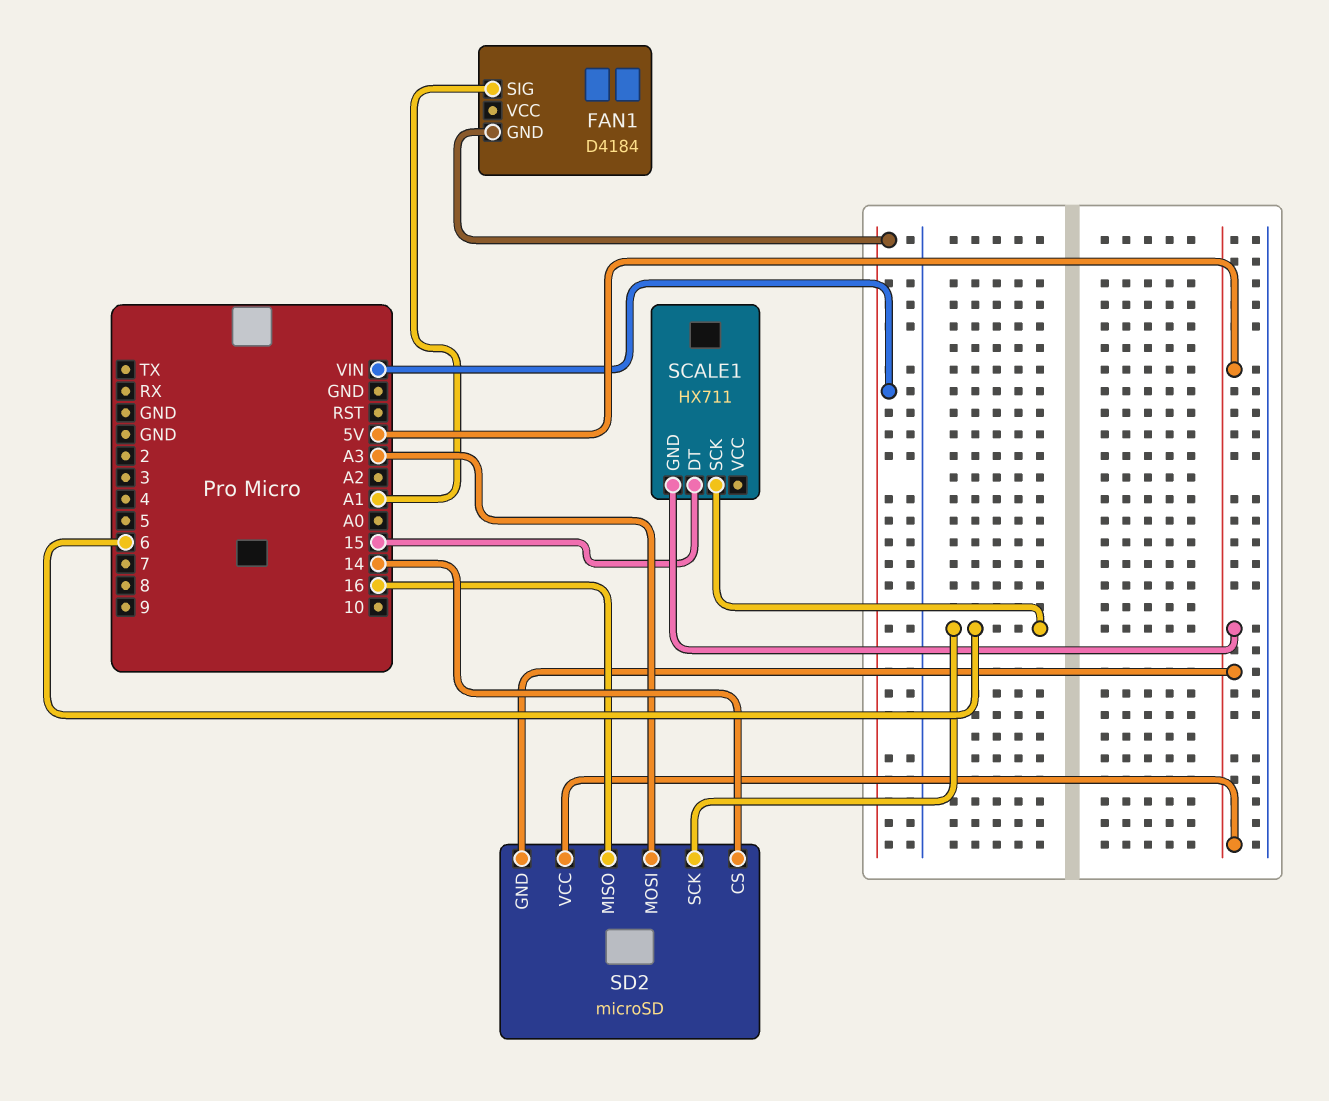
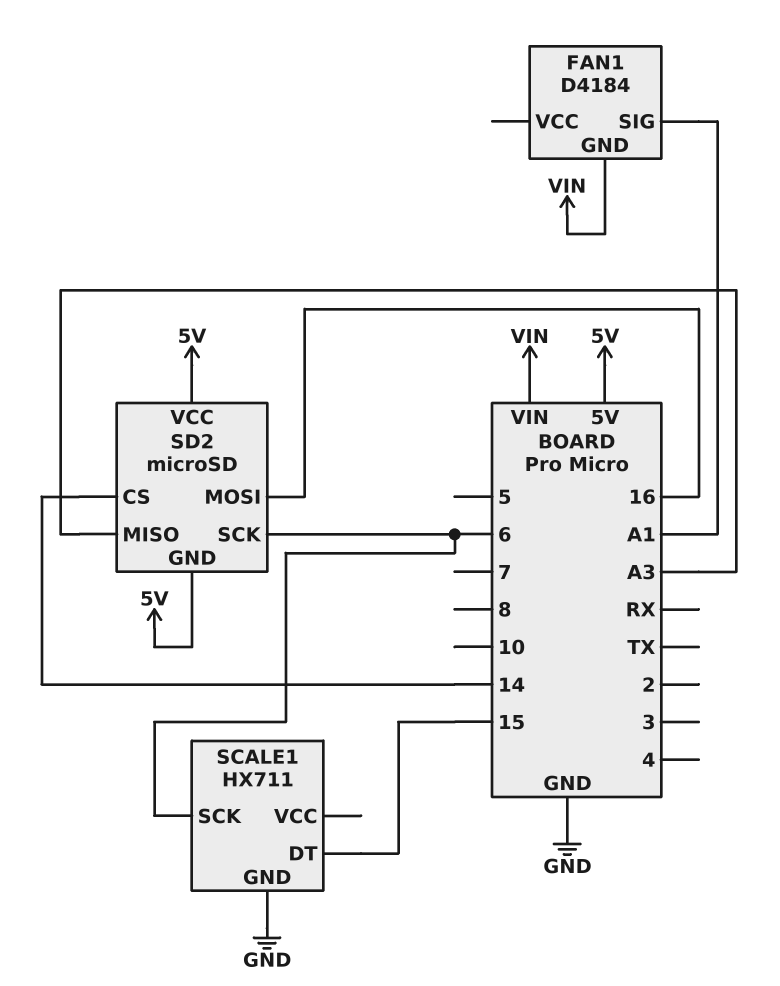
SCALE1 pin GND: 5V -> GND
SD2 pin MISO: 16 -> A3
SD2 pin MOSI: A3 -> 16

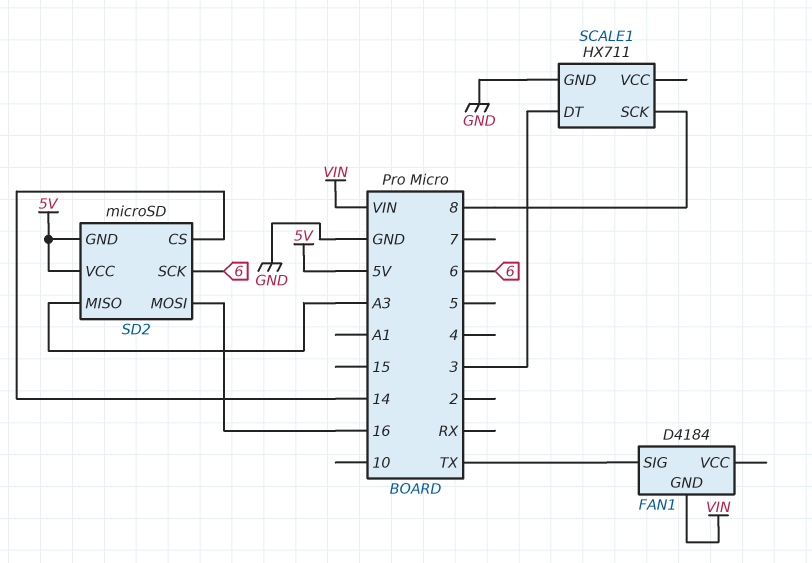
FAN1 pin SIG: A1 -> TX
SCALE1 pin DT: 15 -> 3
SCALE1 pin SCK: 6 -> 8

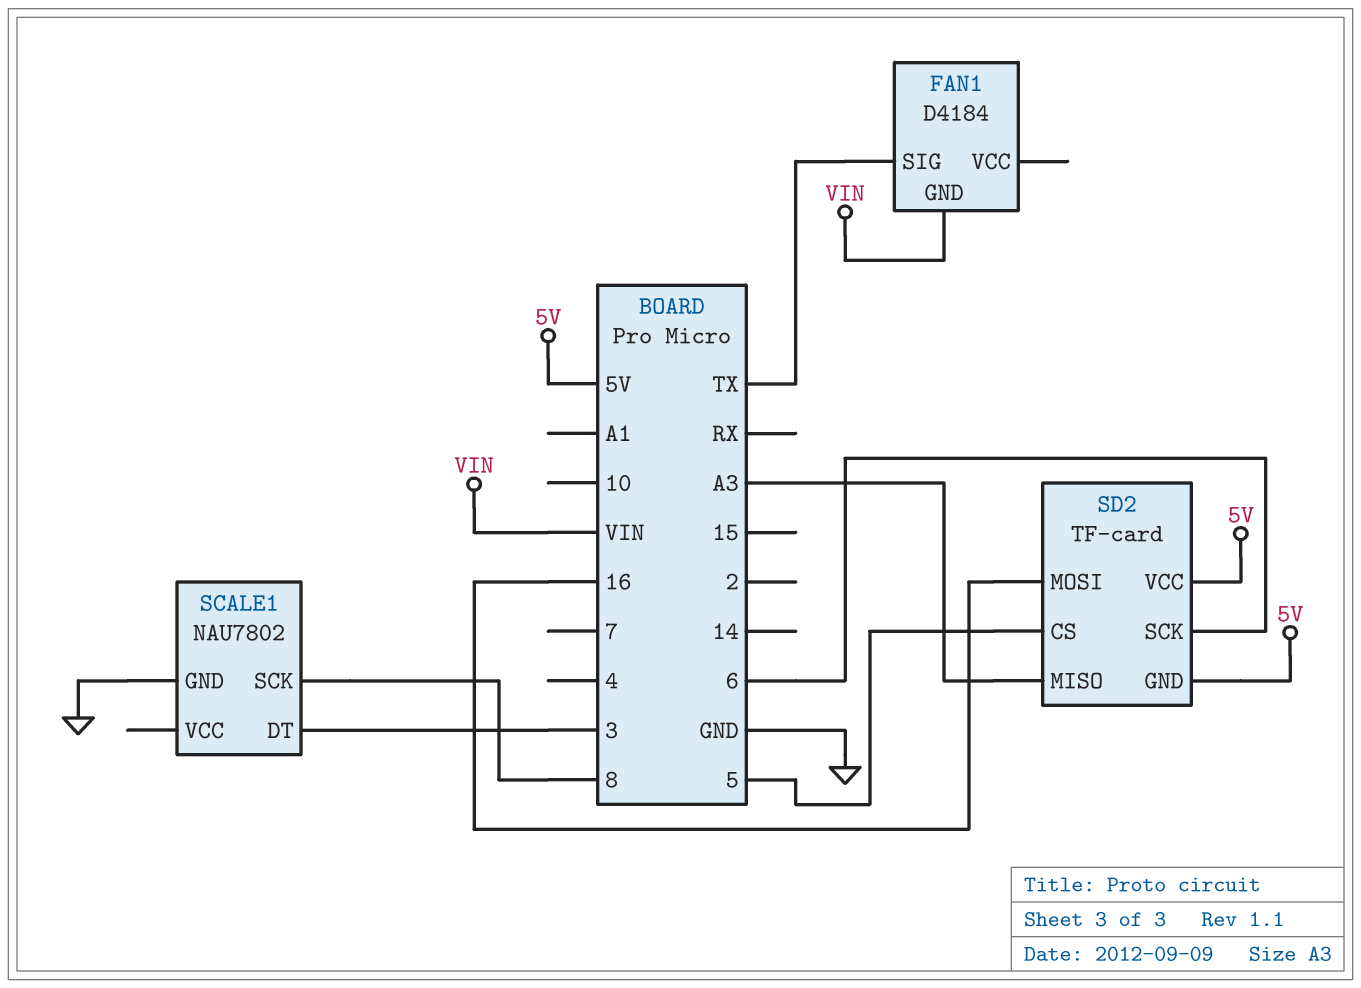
SCALE1: HX711 -> NAU7802
SD2: microSD -> TF-card
SD2 pin CS: 14 -> 5

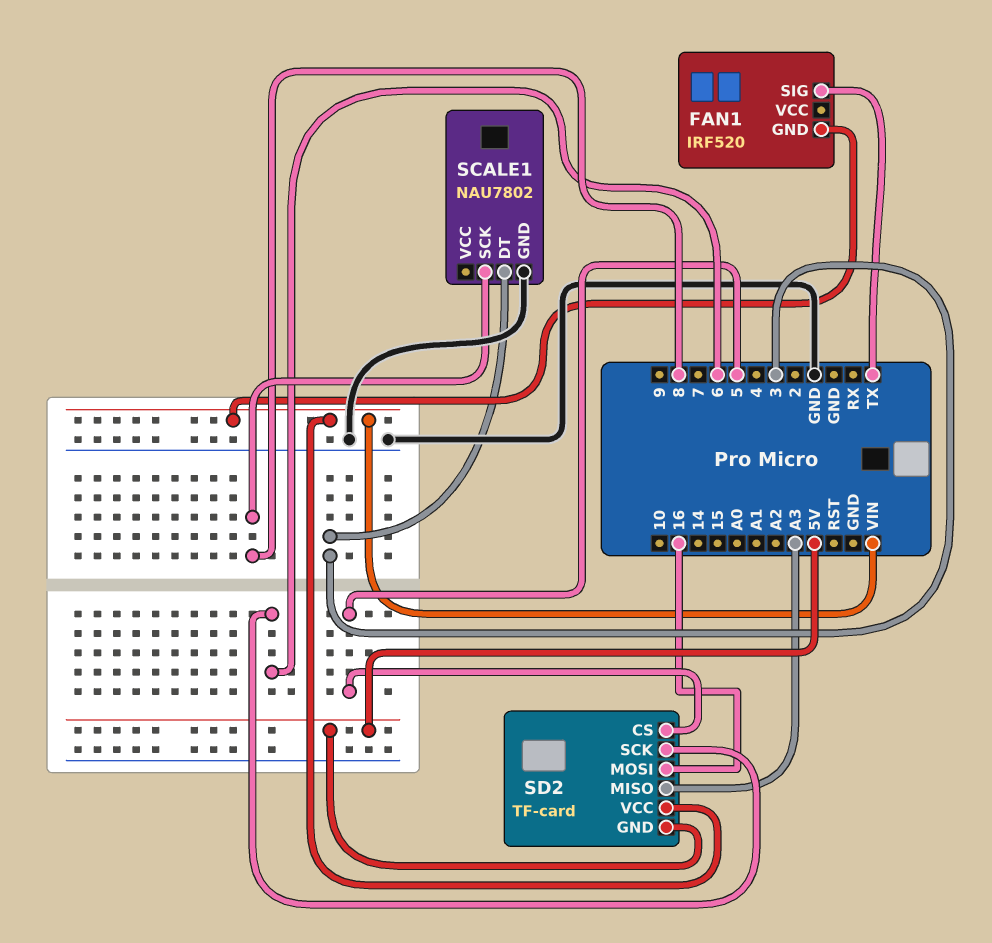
FAN1: D4184 -> IRF520
SD2 pin VCC: 5V -> VIN

